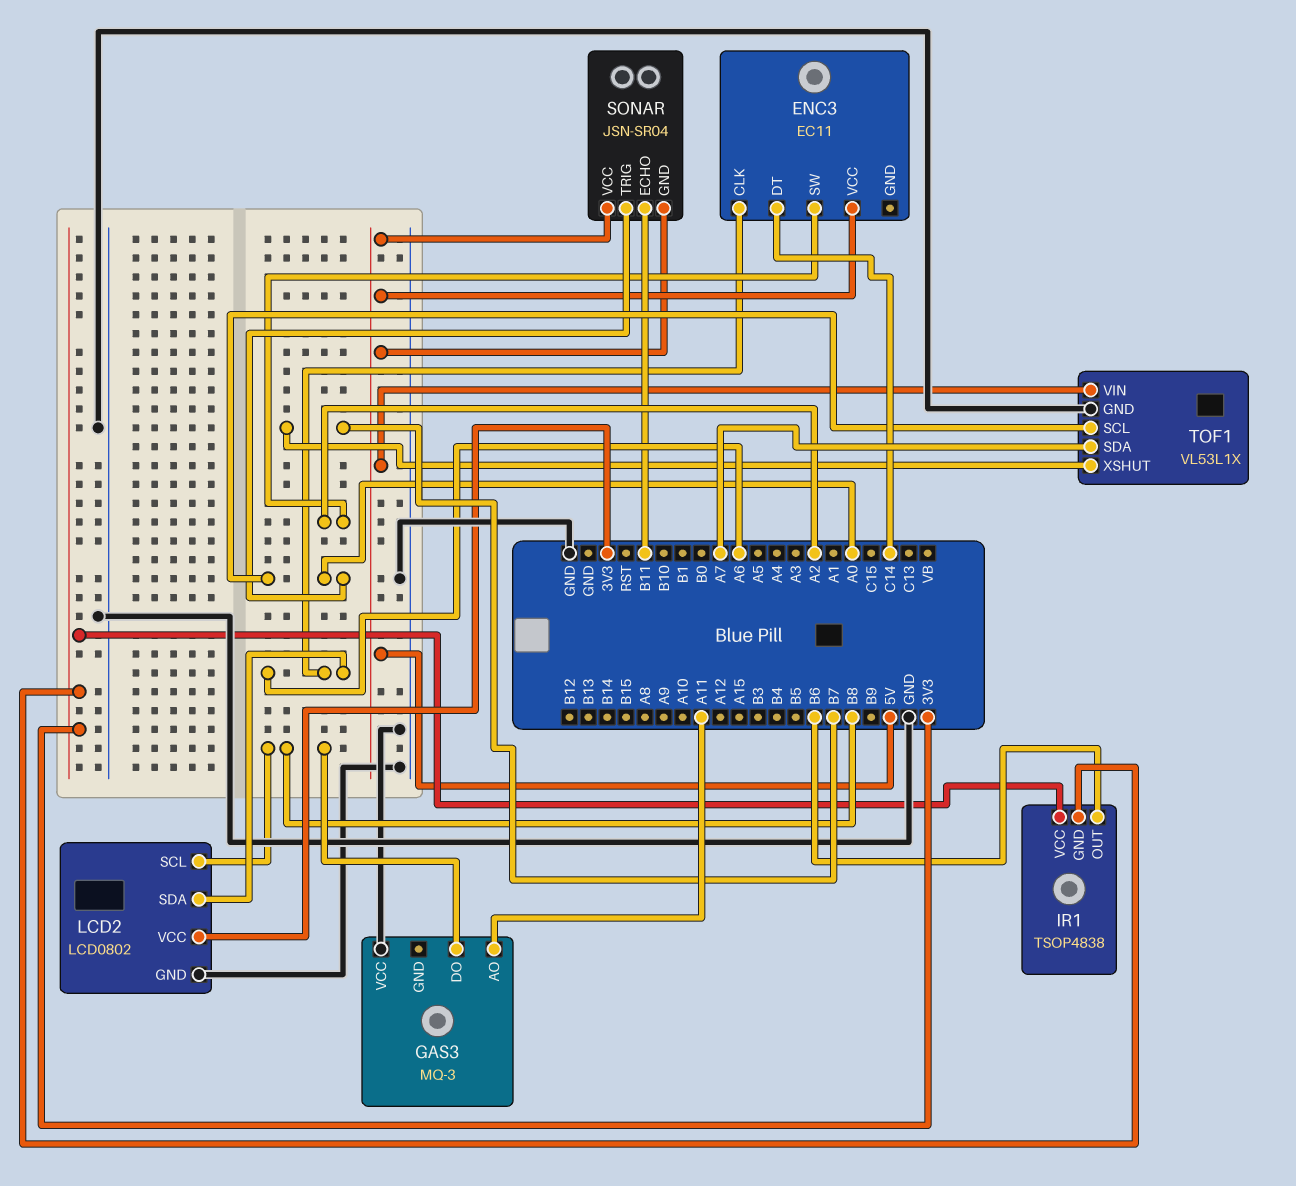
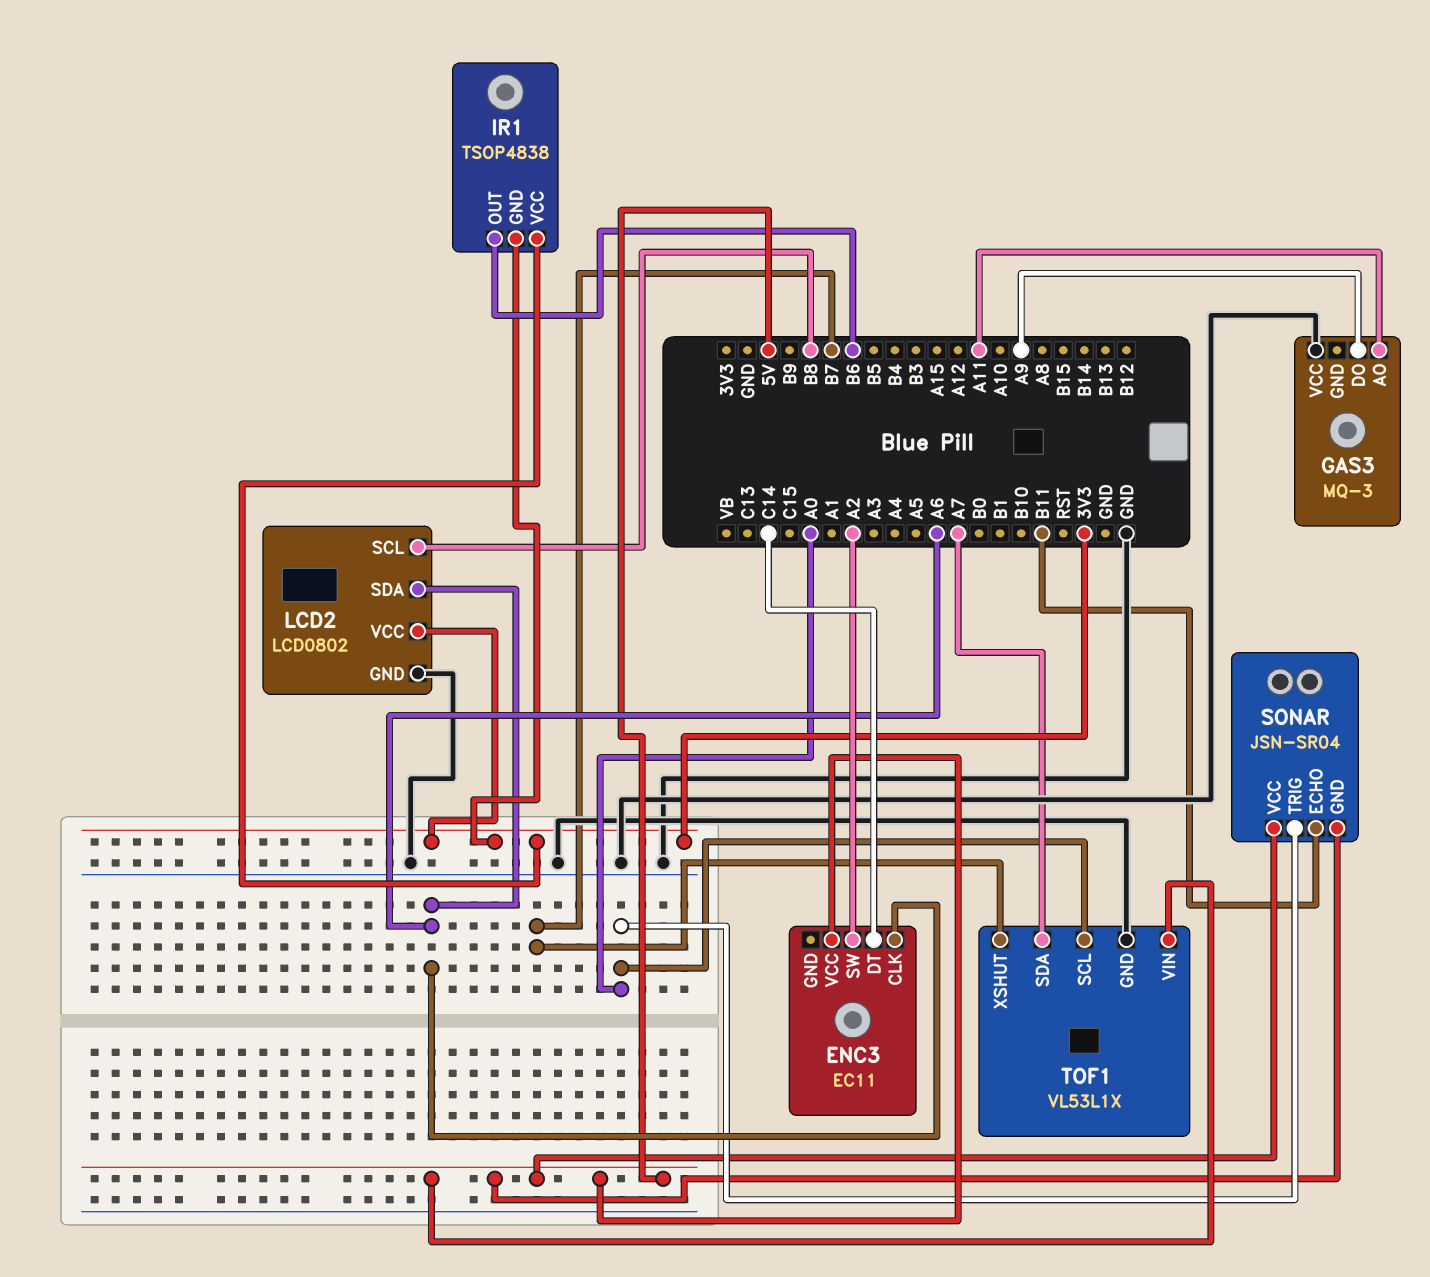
GAS3 pin DO: B8 -> A9

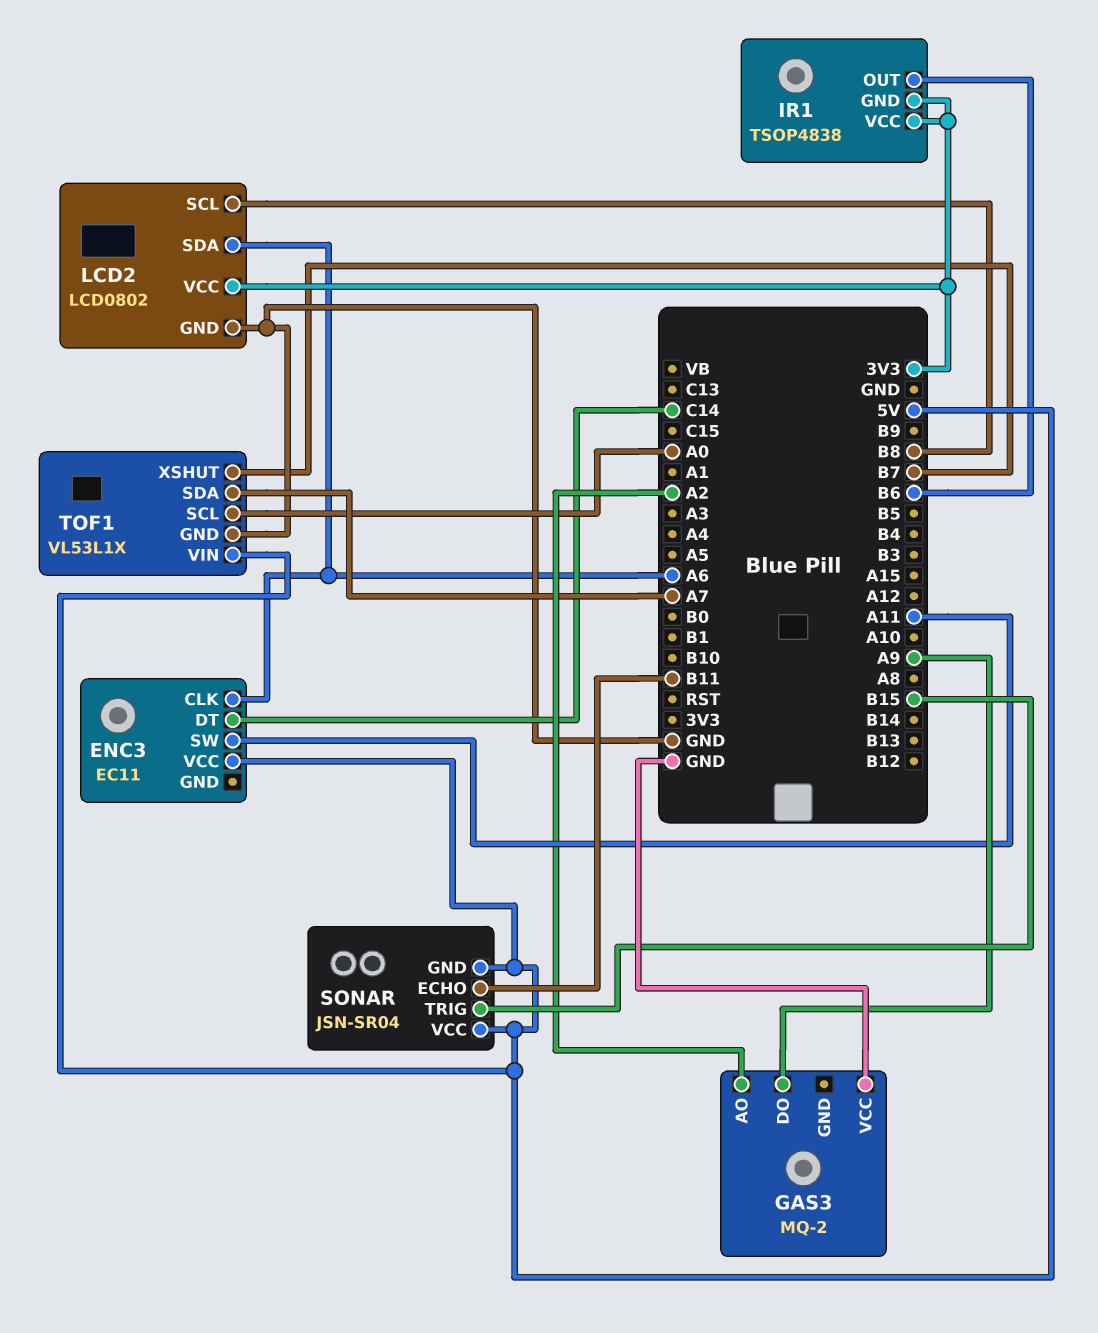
ENC3 pin SW: A2 -> A11
GAS3: MQ-3 -> MQ-2
GAS3 pin AO: A11 -> A2
SONAR pin TRIG: A0 -> B15

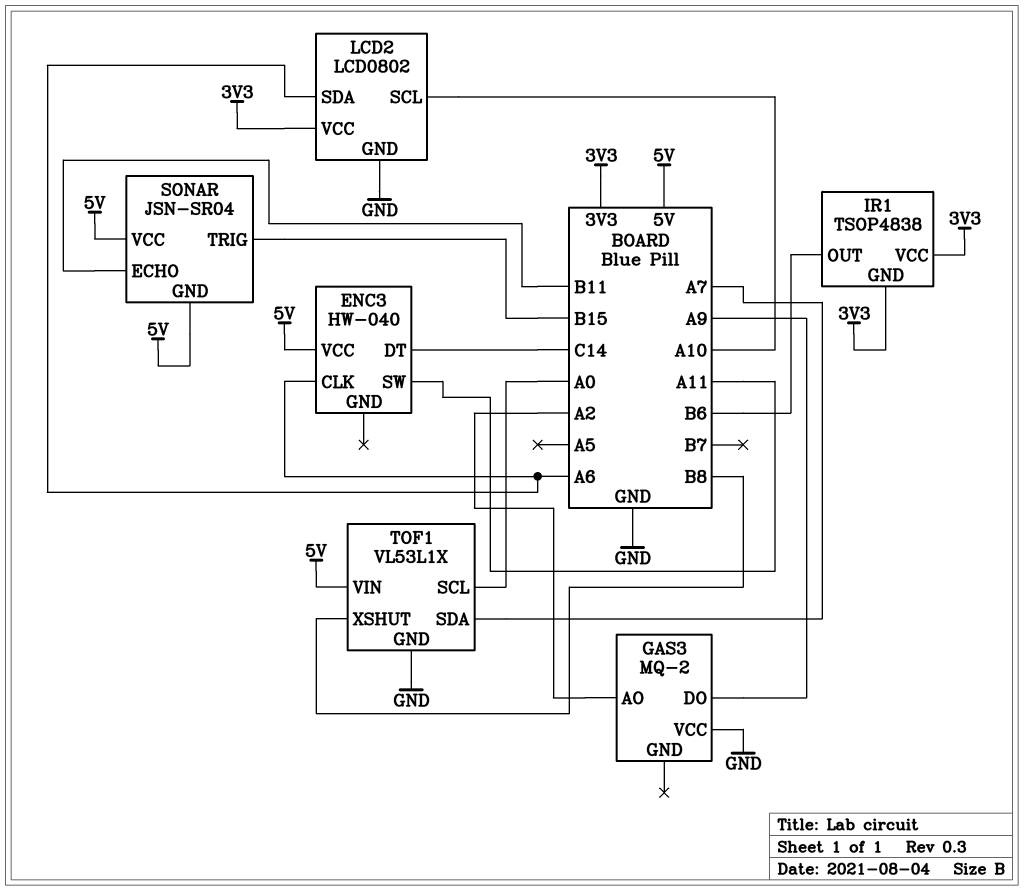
ENC3: EC11 -> HW-040
LCD2 pin SCL: B8 -> A10
TOF1 pin XSHUT: B7 -> B8

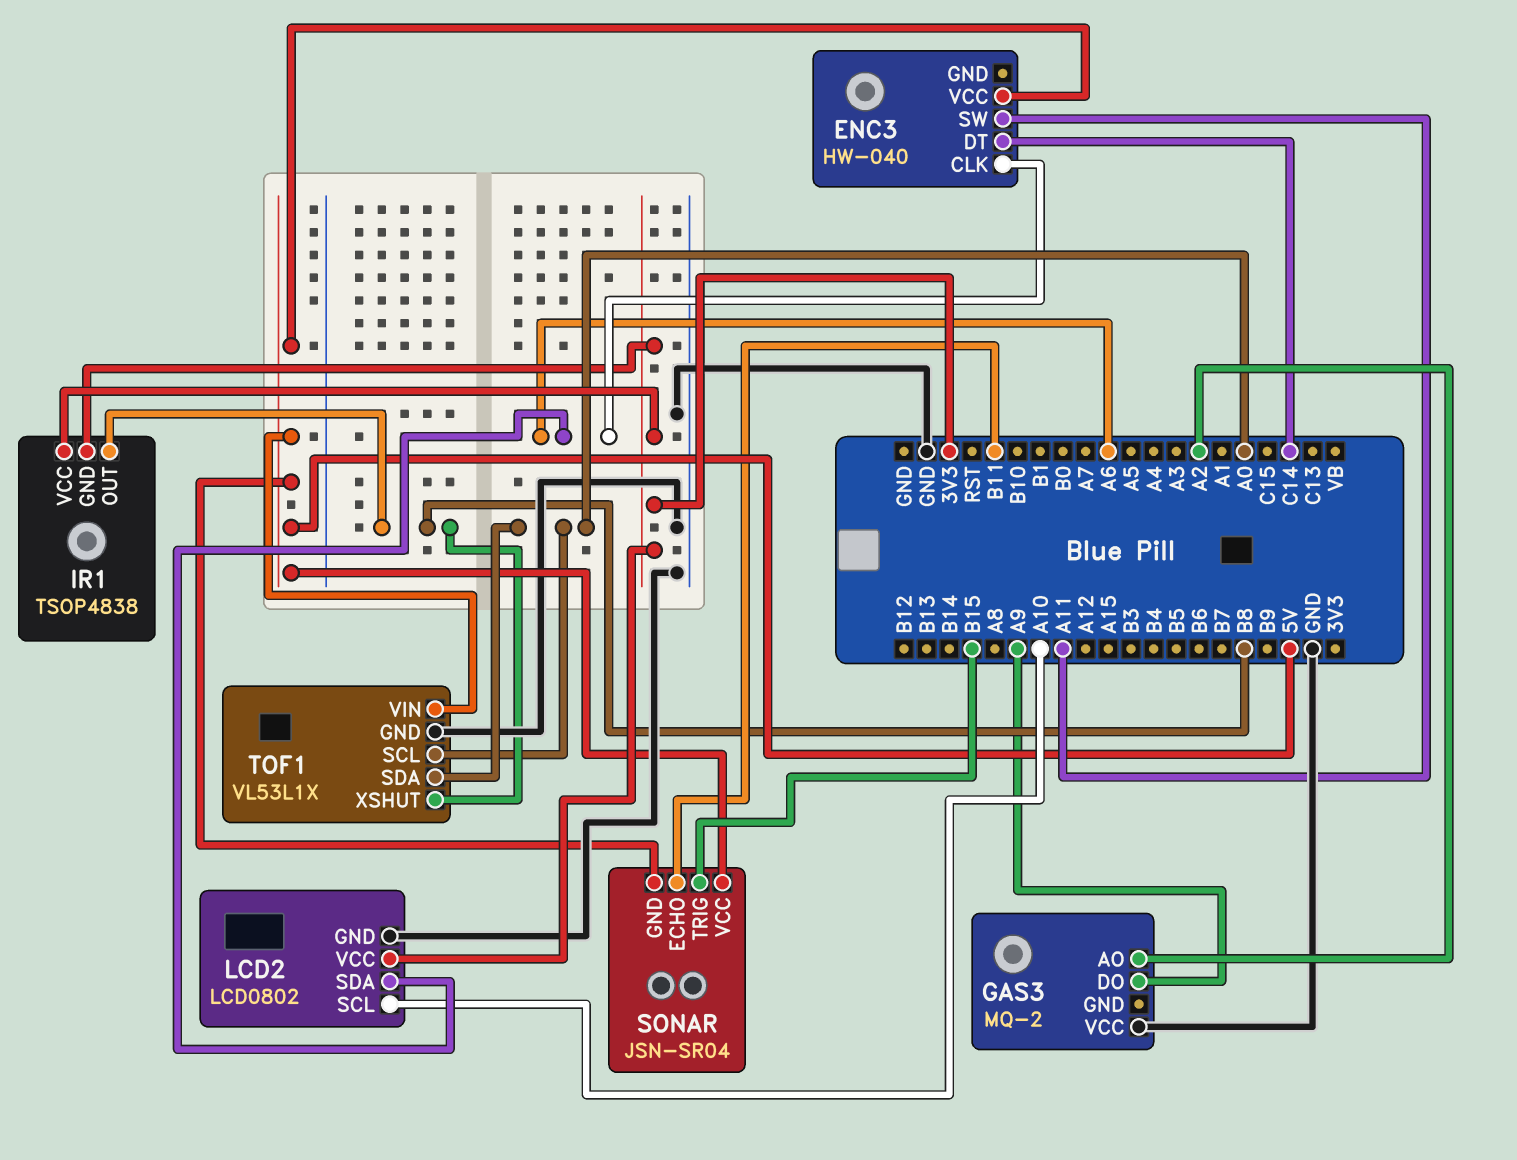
IR1 pin OUT: B6 -> B8
TOF1 pin SDA: A7 -> A0

